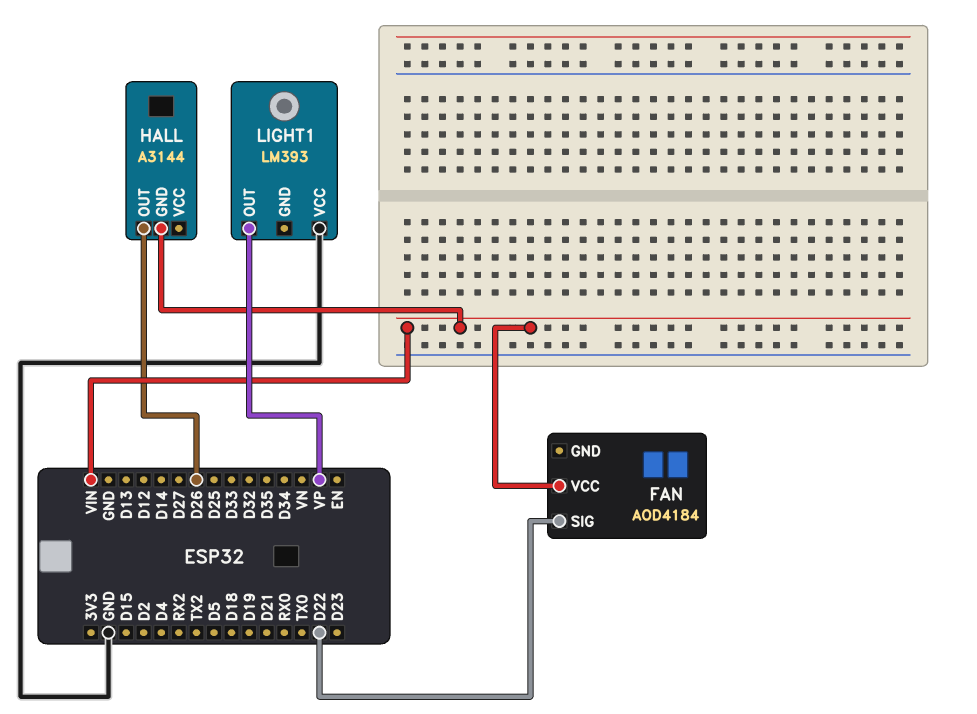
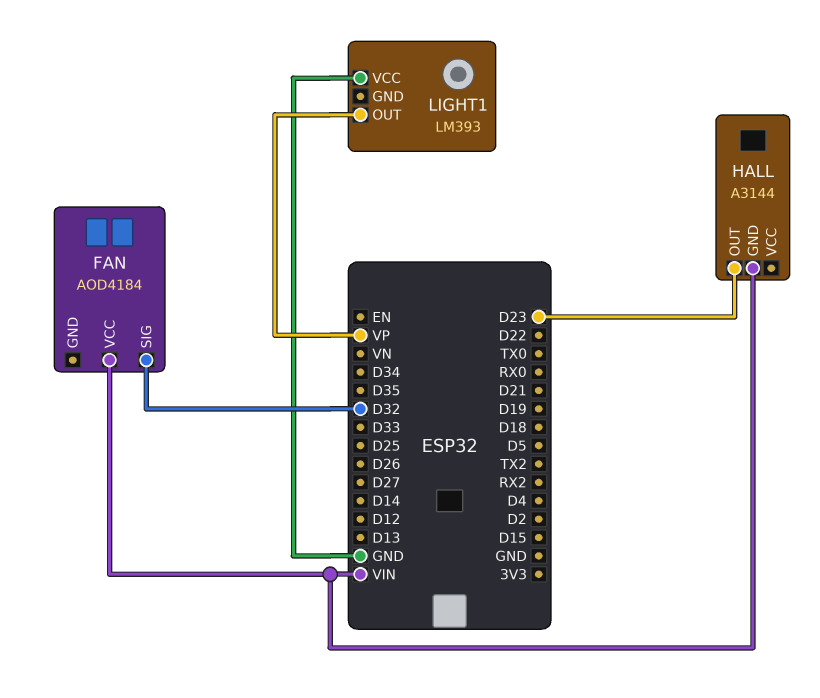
FAN pin SIG: D22 -> D32
HALL pin OUT: D26 -> D23

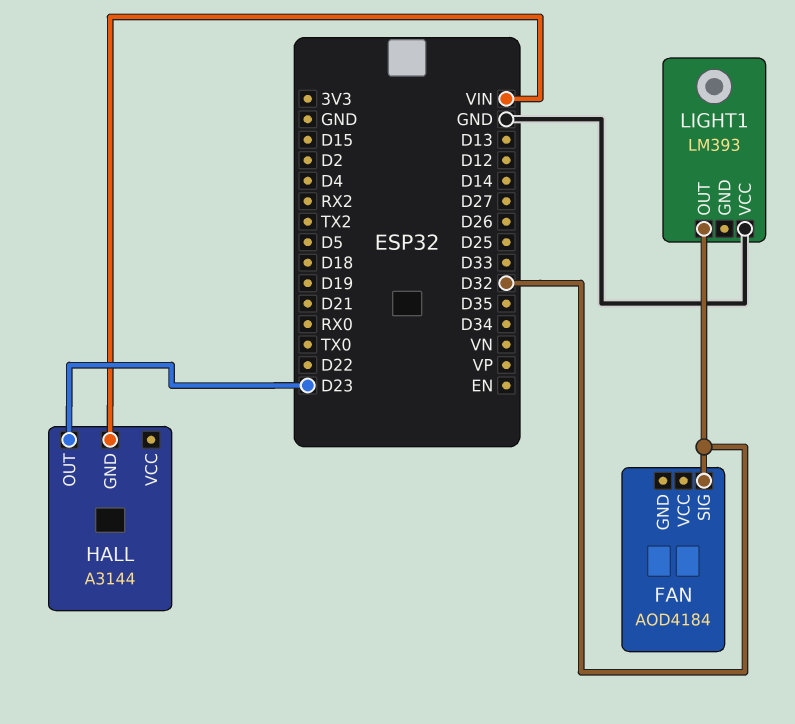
FAN pin VCC: VIN -> none
LIGHT1 pin OUT: VP -> D32

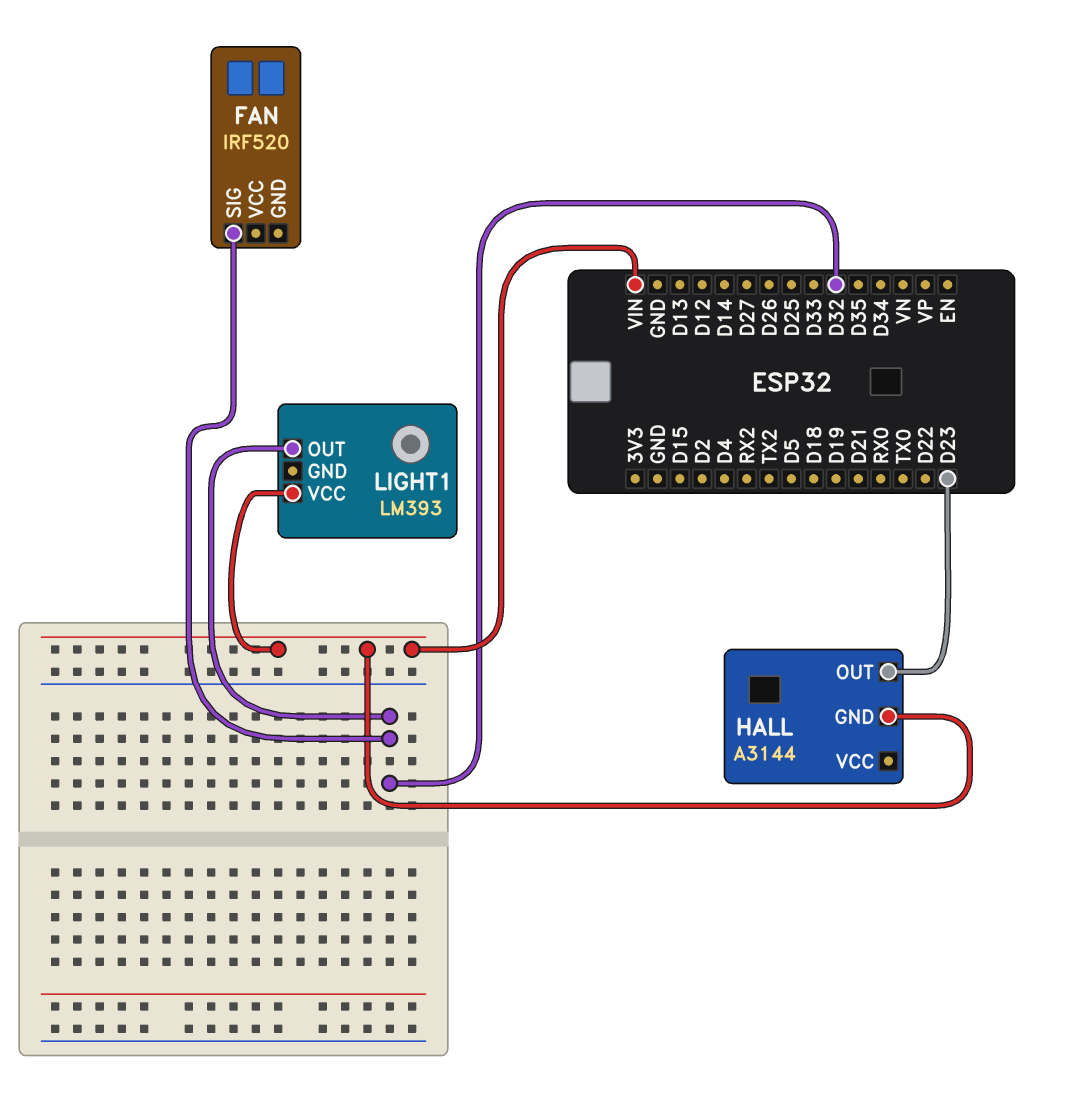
FAN: AOD4184 -> IRF520
LIGHT1 pin VCC: GND -> VIN

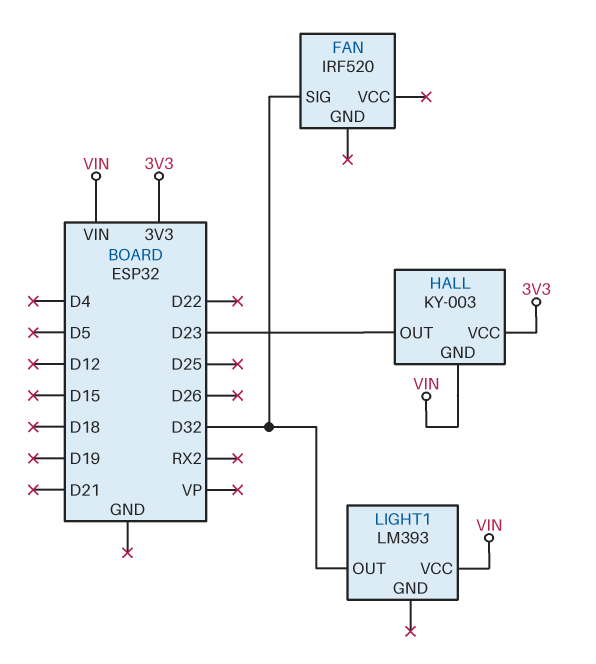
HALL: A3144 -> KY-003
HALL pin VCC: none -> 3V3

